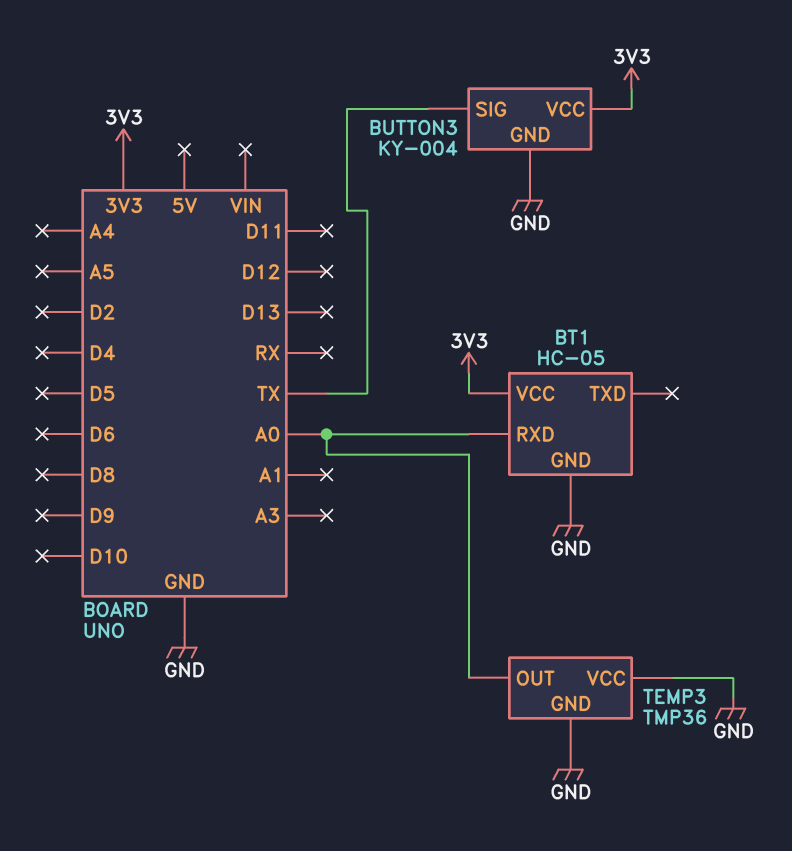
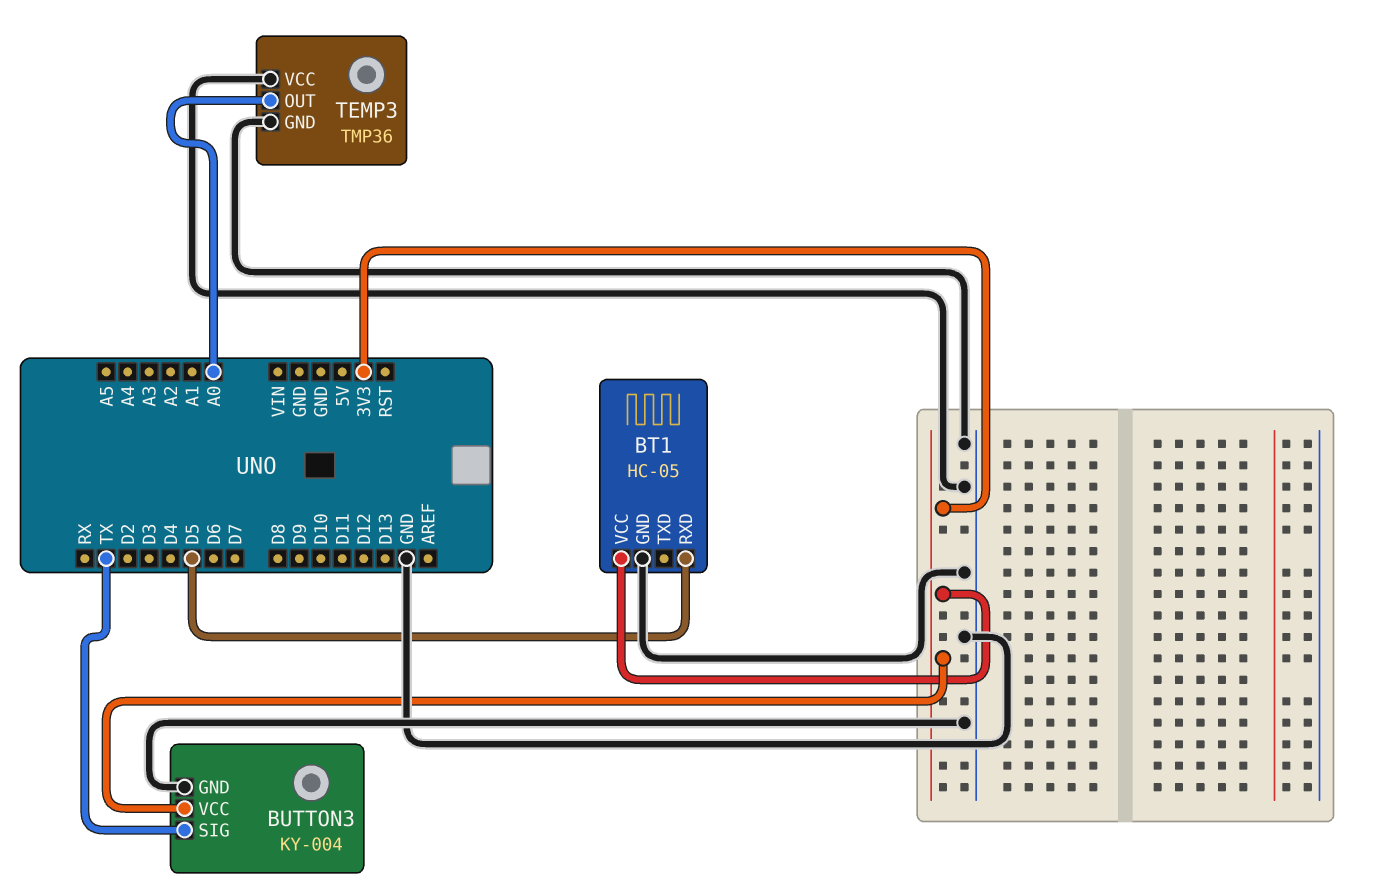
BT1 pin RXD: A0 -> D5

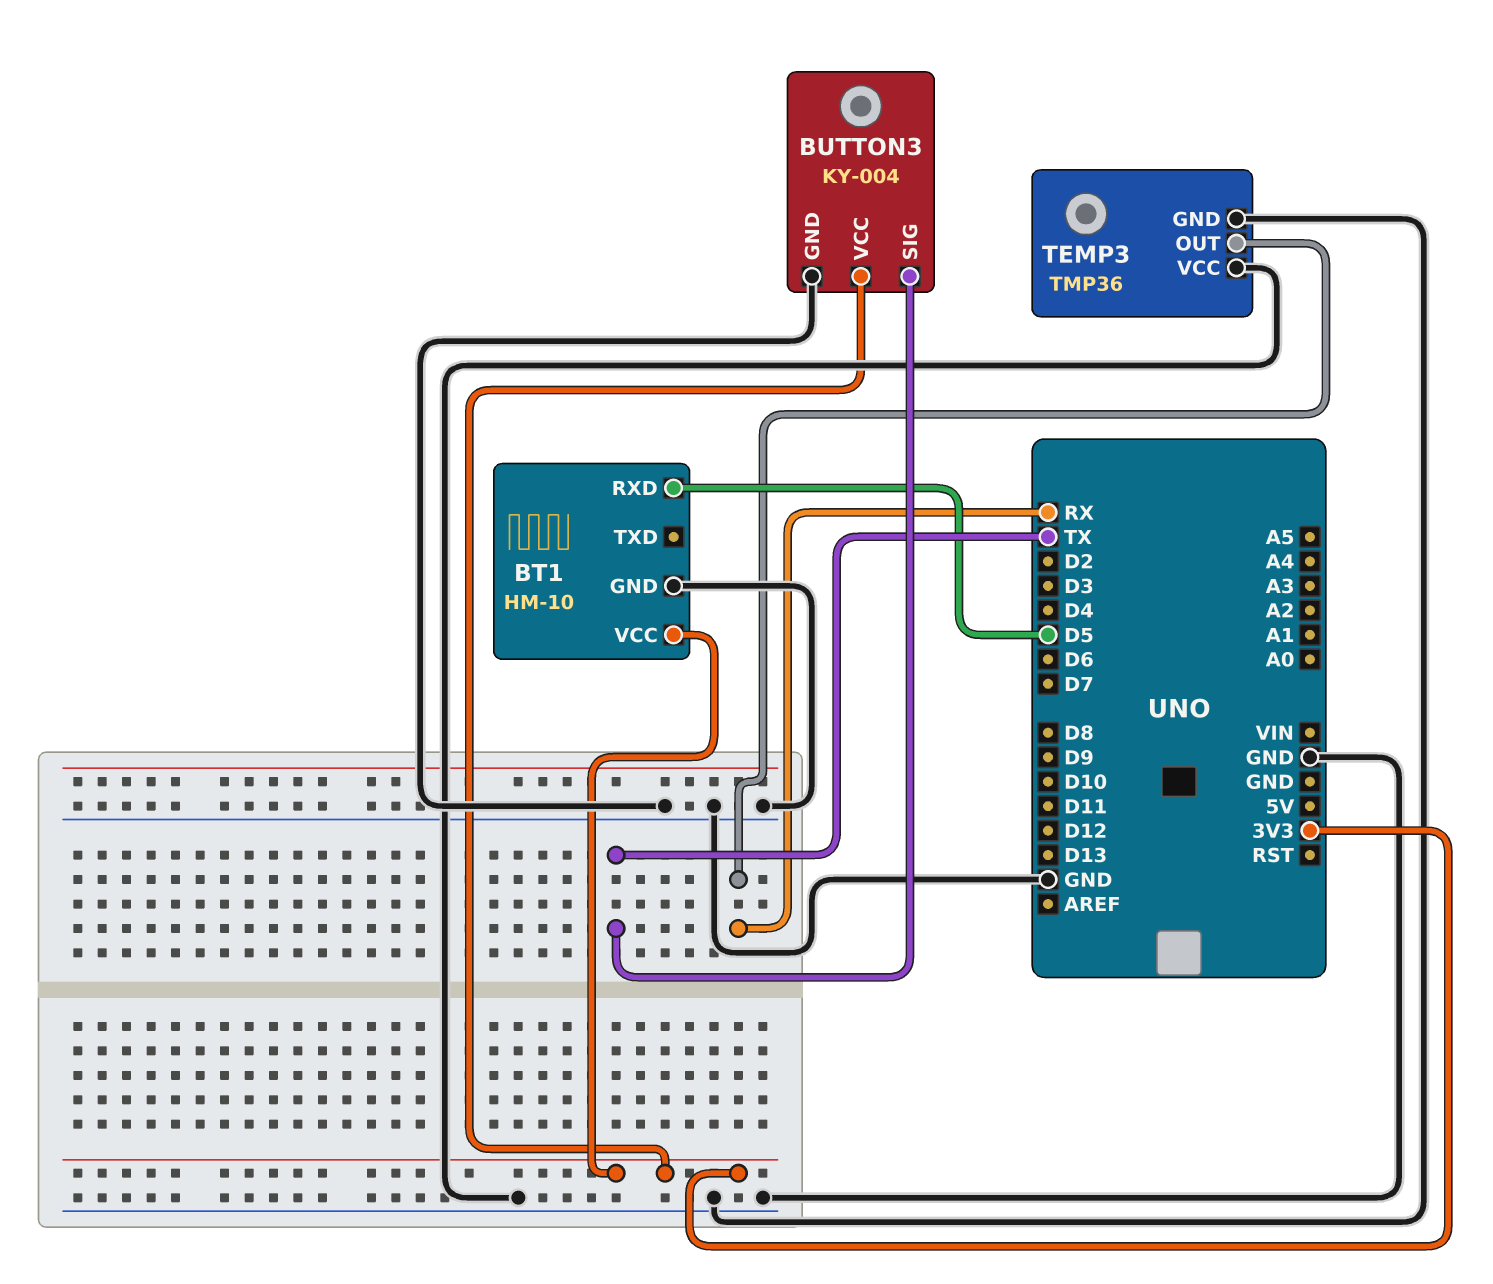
BT1: HC-05 -> HM-10
TEMP3 pin OUT: A0 -> RX

